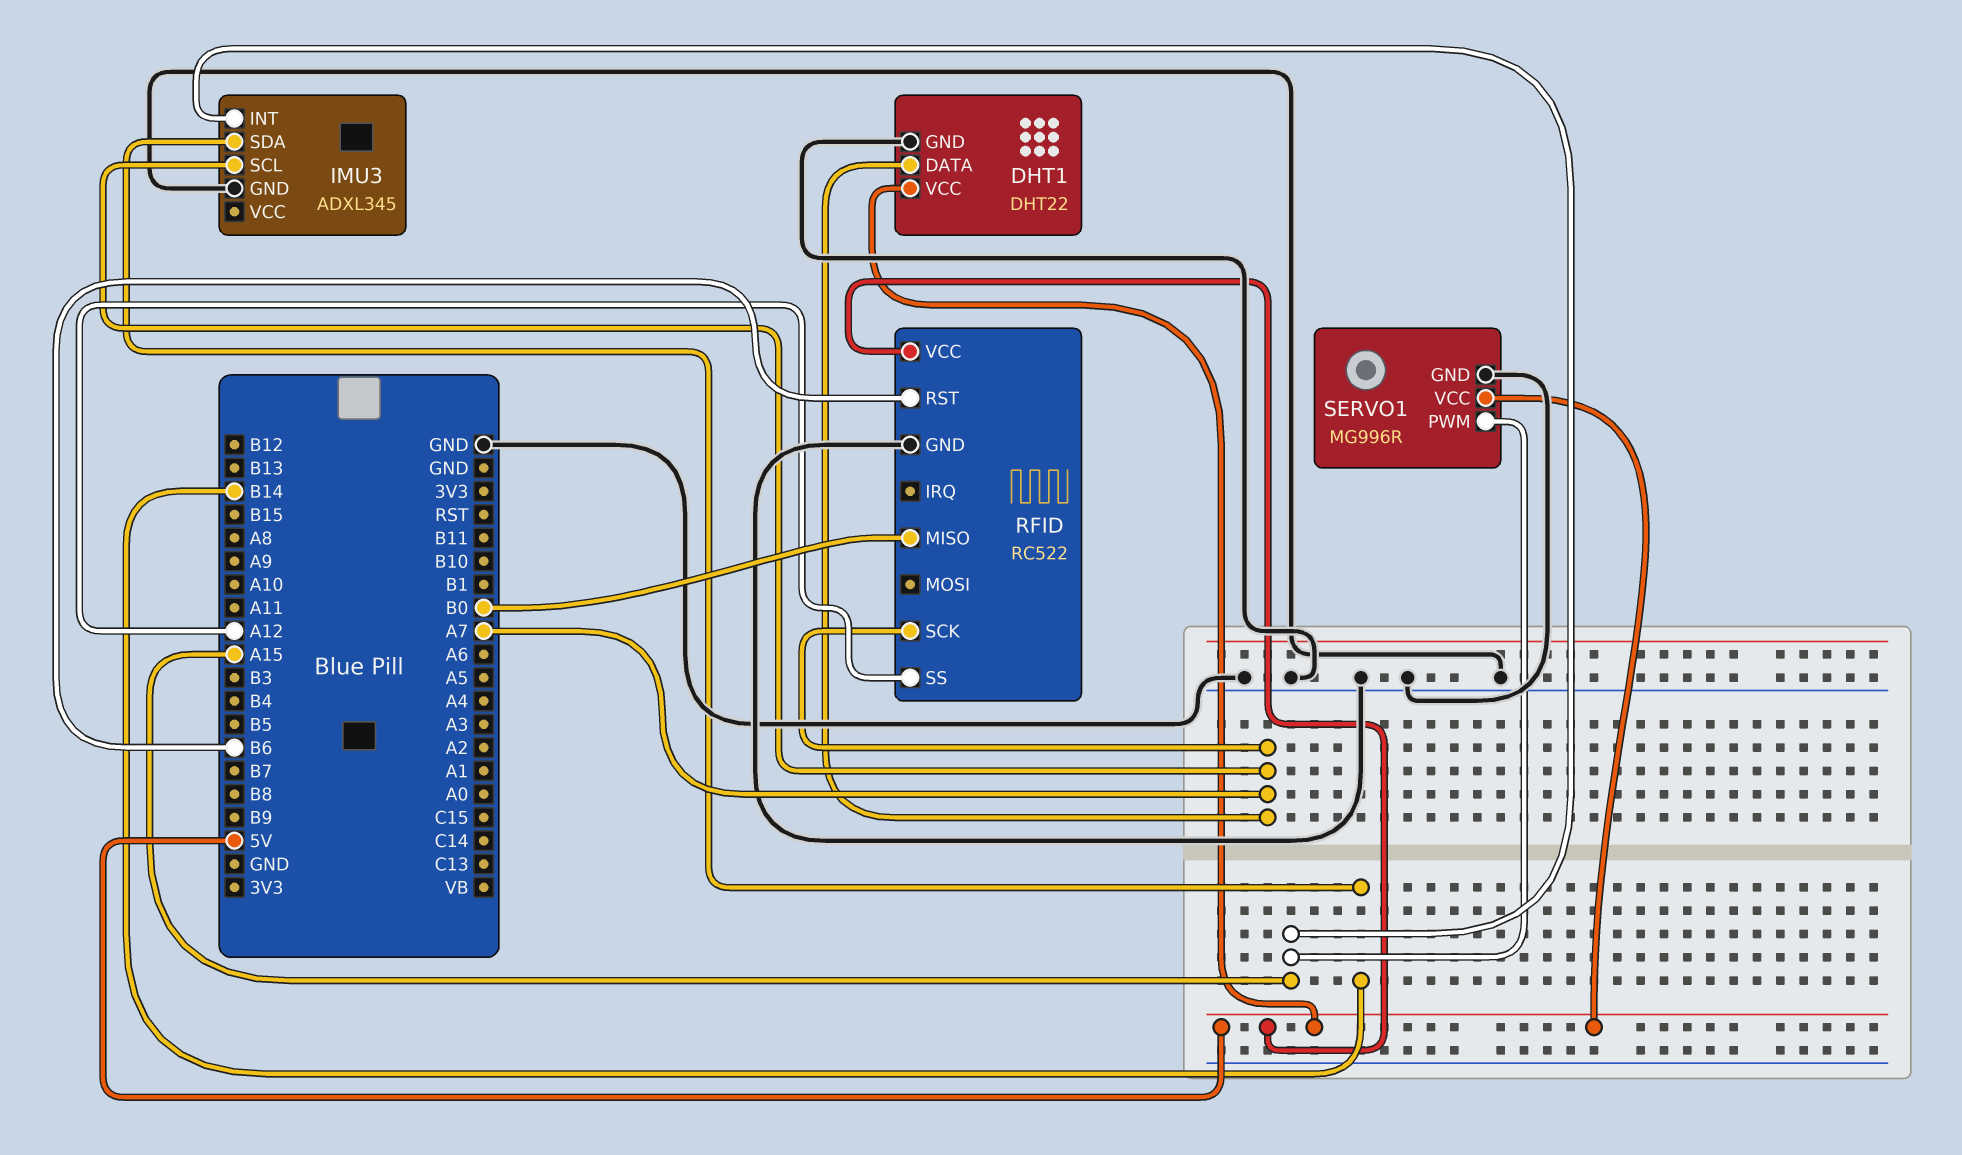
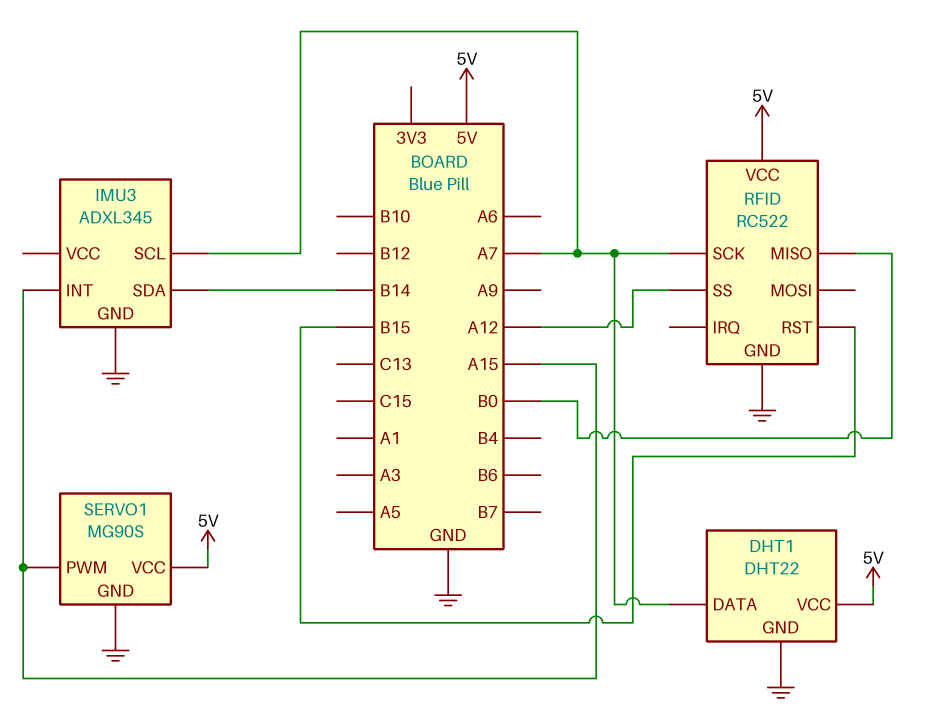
RFID pin RST: B6 -> B15
SERVO1: MG996R -> MG90S

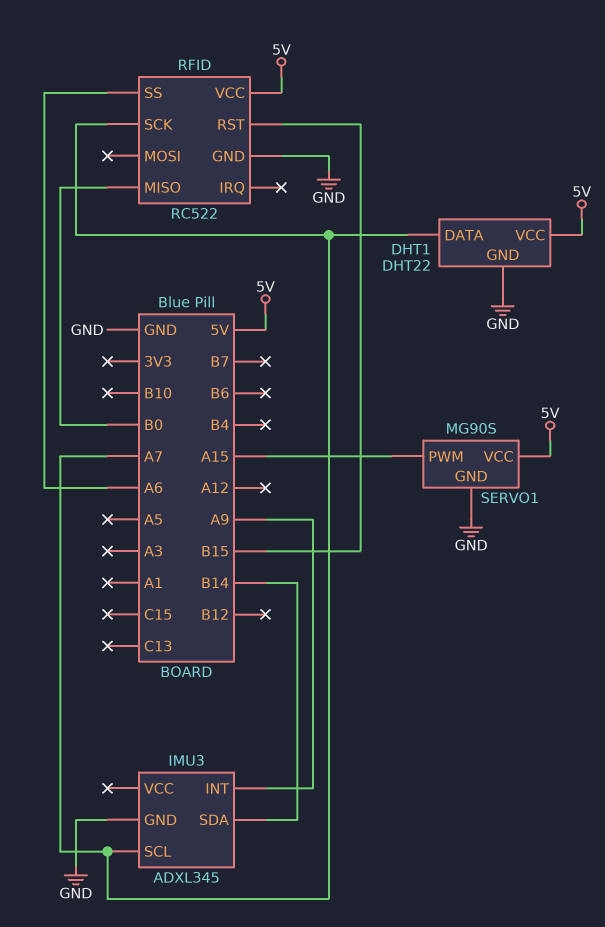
IMU3 pin INT: A15 -> A9
RFID pin SS: A12 -> A6

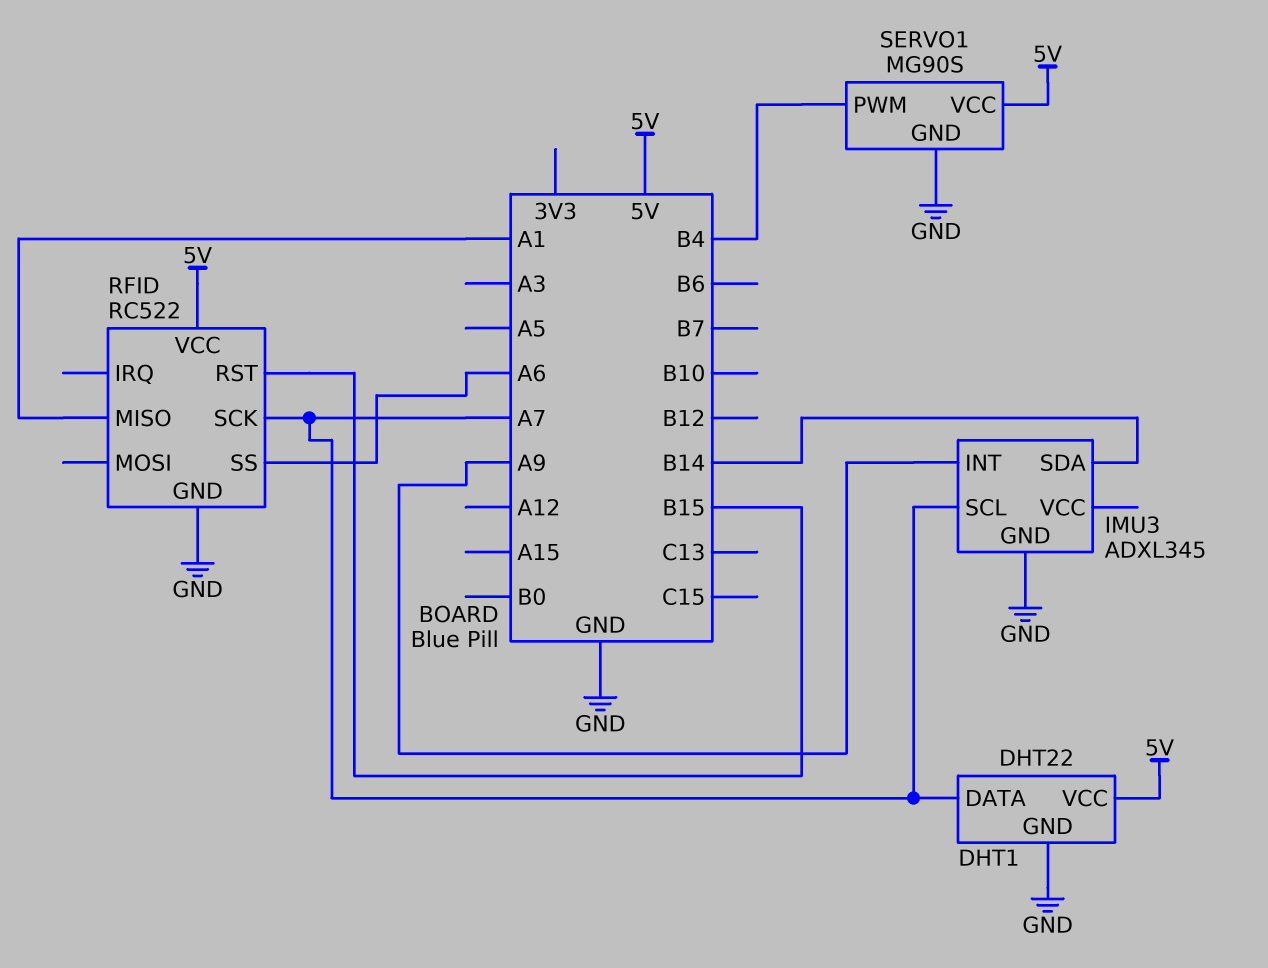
RFID pin MISO: B0 -> A1
SERVO1 pin PWM: A15 -> B4

